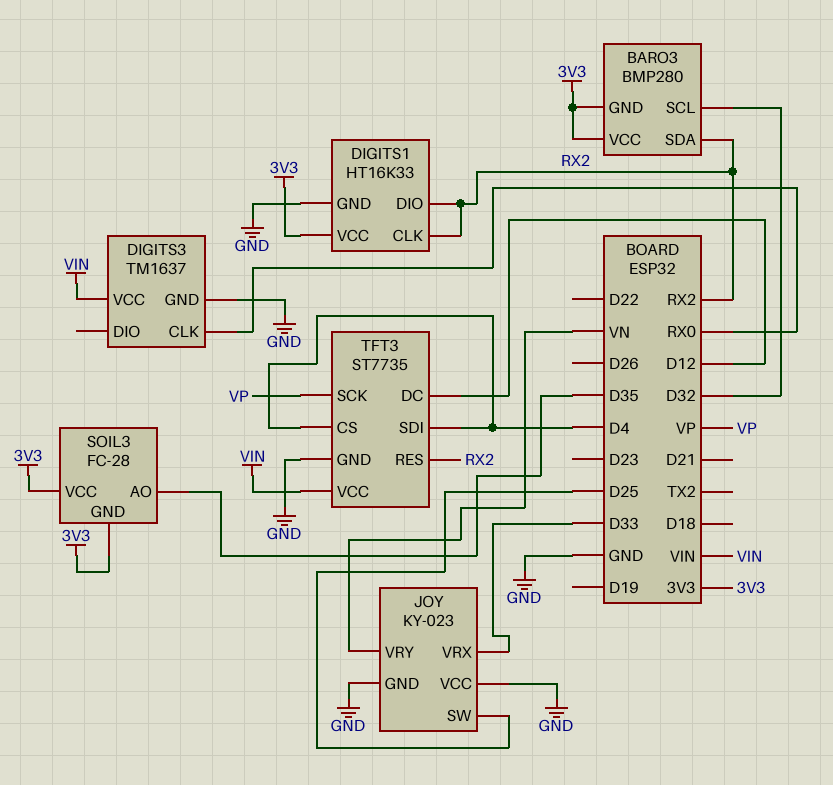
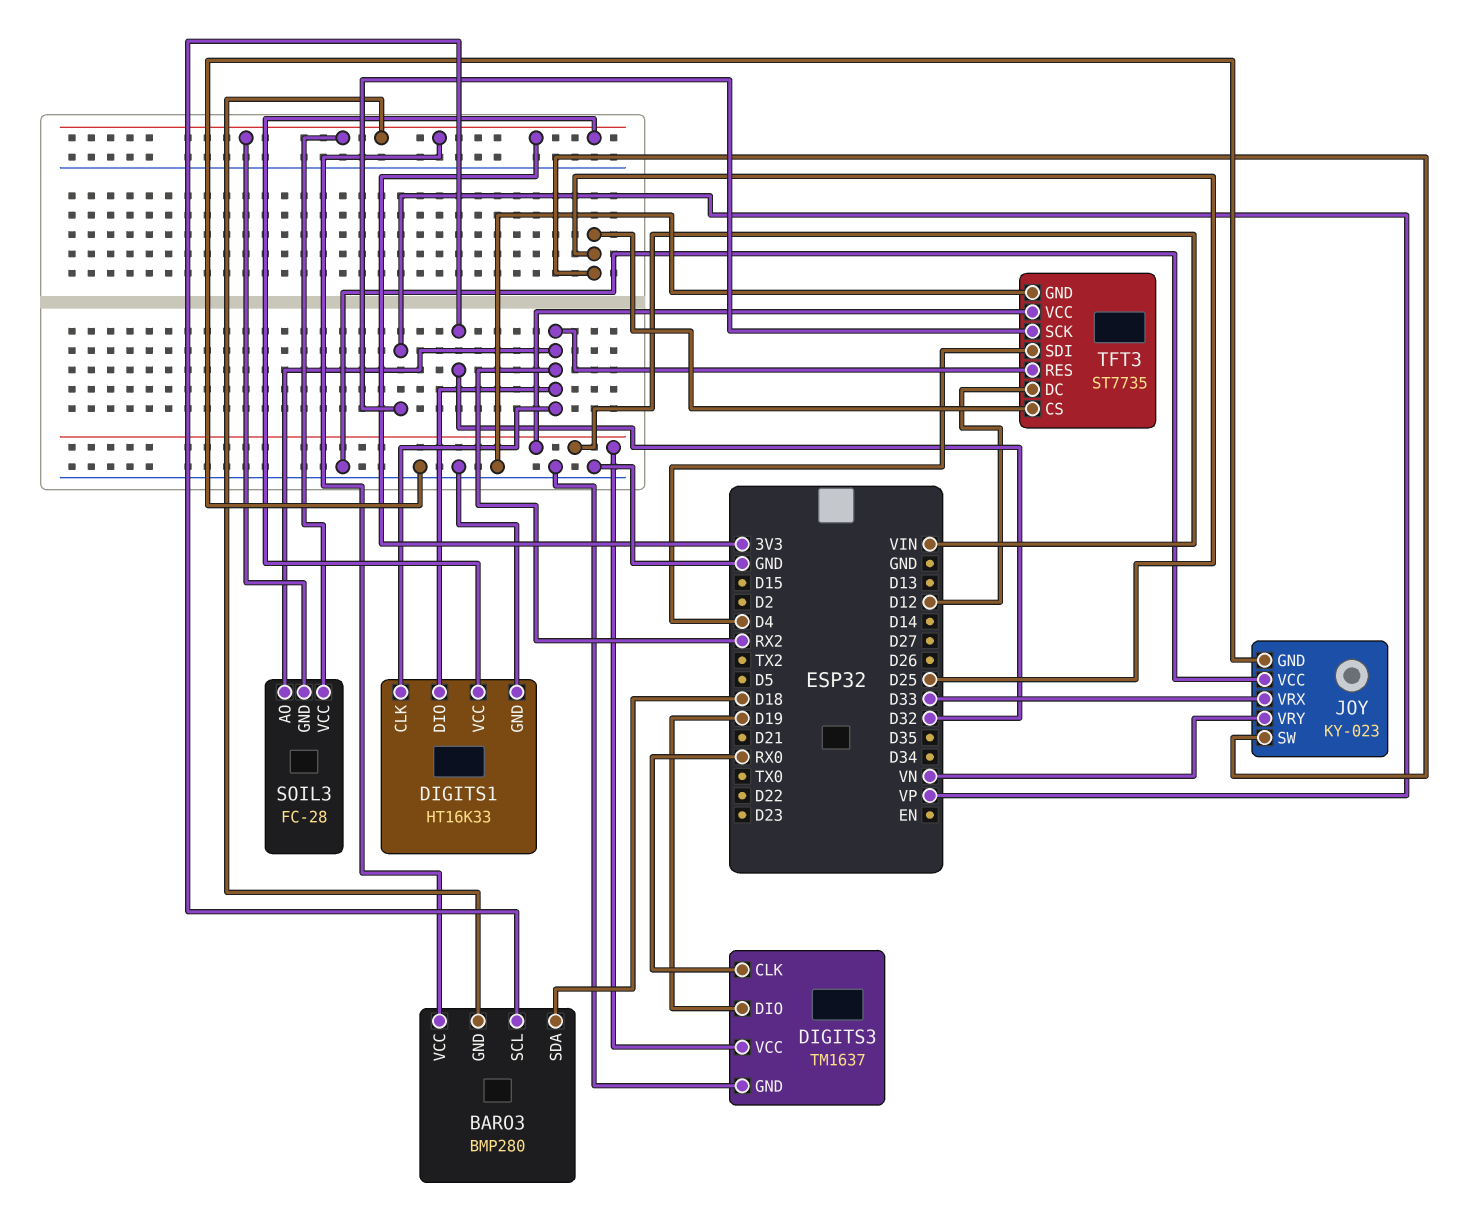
BARO3 pin SDA: RX2 -> D18
DIGITS3 pin DIO: none -> D19
SOIL3 pin AO: D35 -> RX2
TFT3 pin CS: D4 -> D25

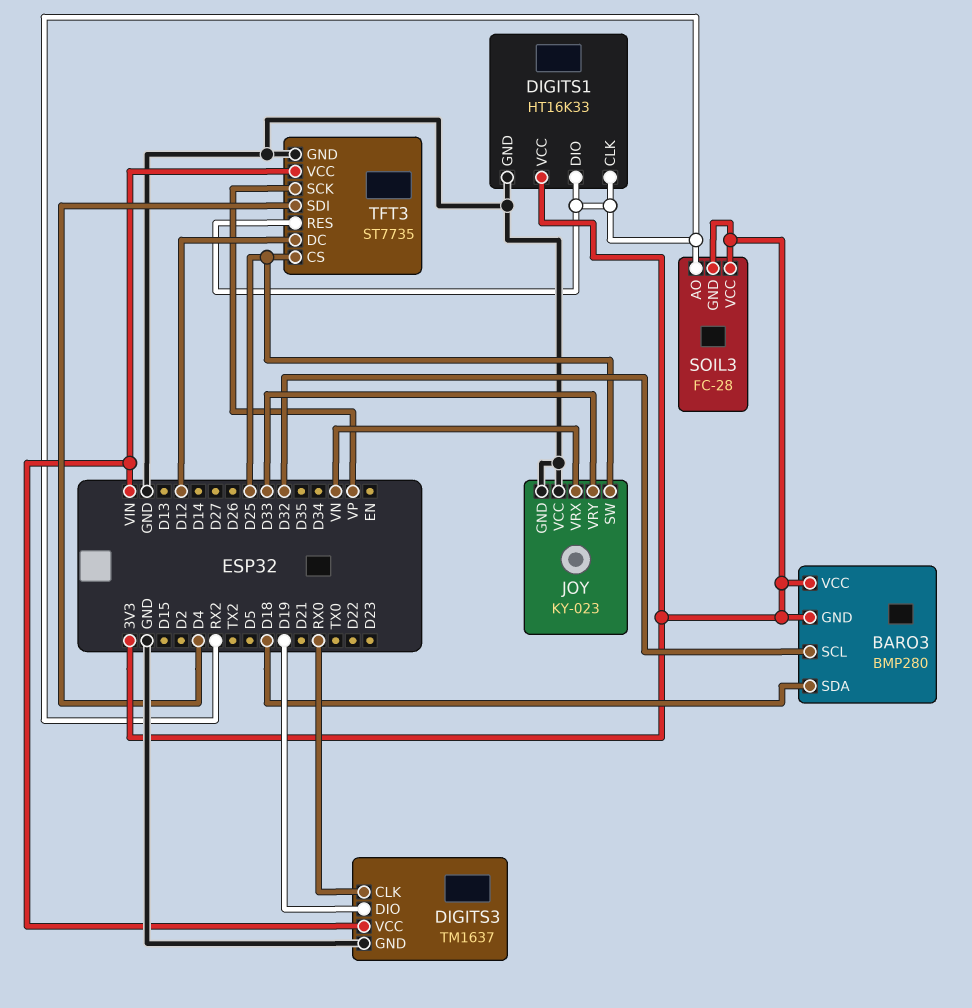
JOY pin VRX: D33 -> VN
JOY pin VRY: VN -> D33

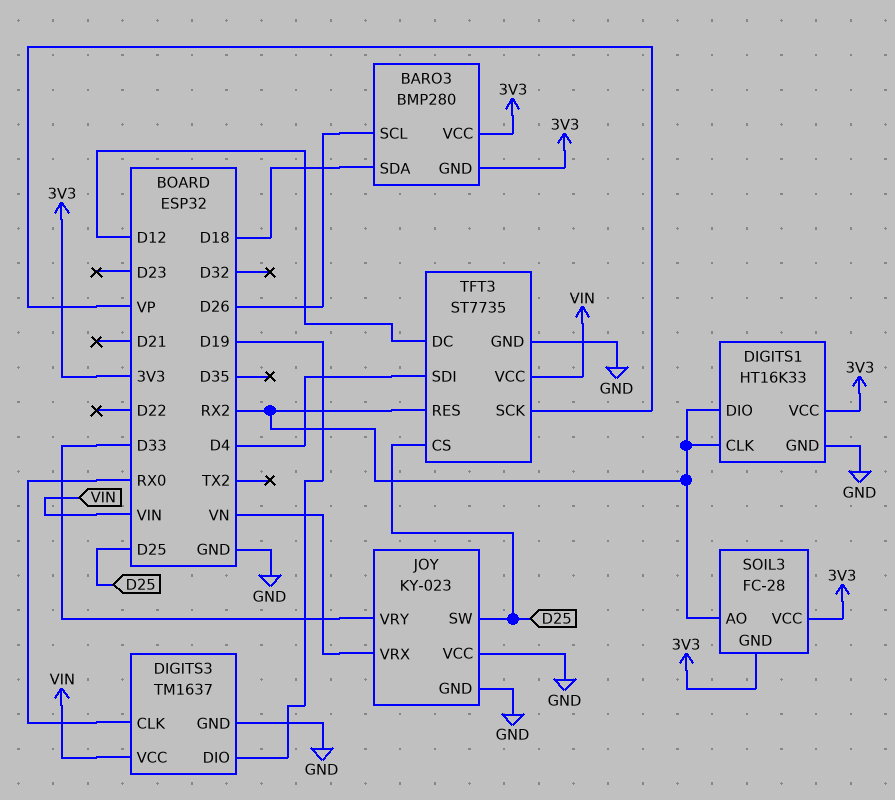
BARO3 pin SCL: D32 -> D26

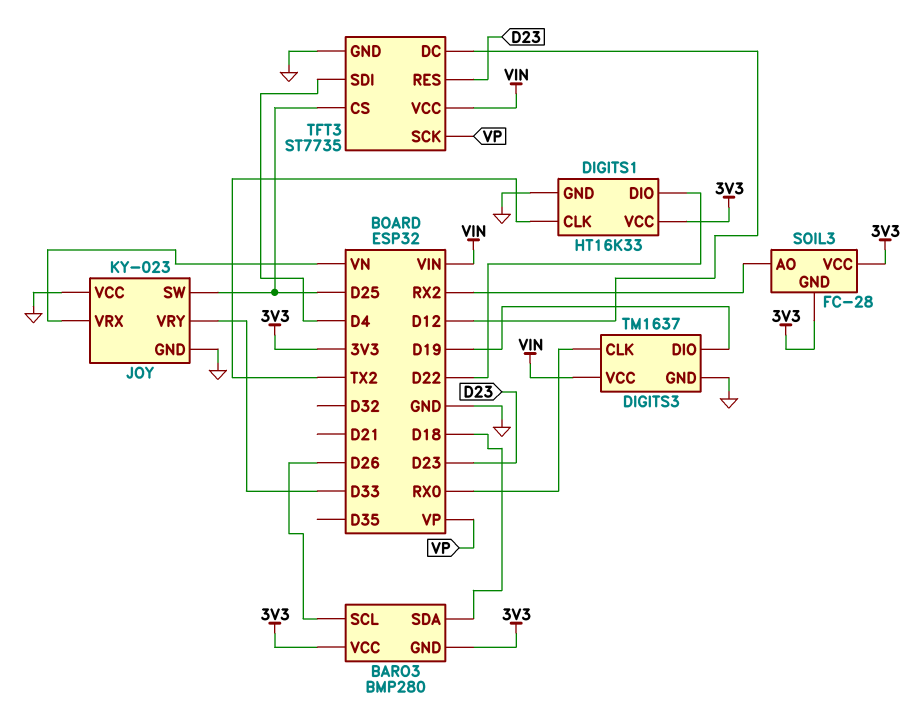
DIGITS1 pin CLK: RX2 -> TX2
DIGITS1 pin DIO: RX2 -> D22
TFT3 pin RES: RX2 -> D23

